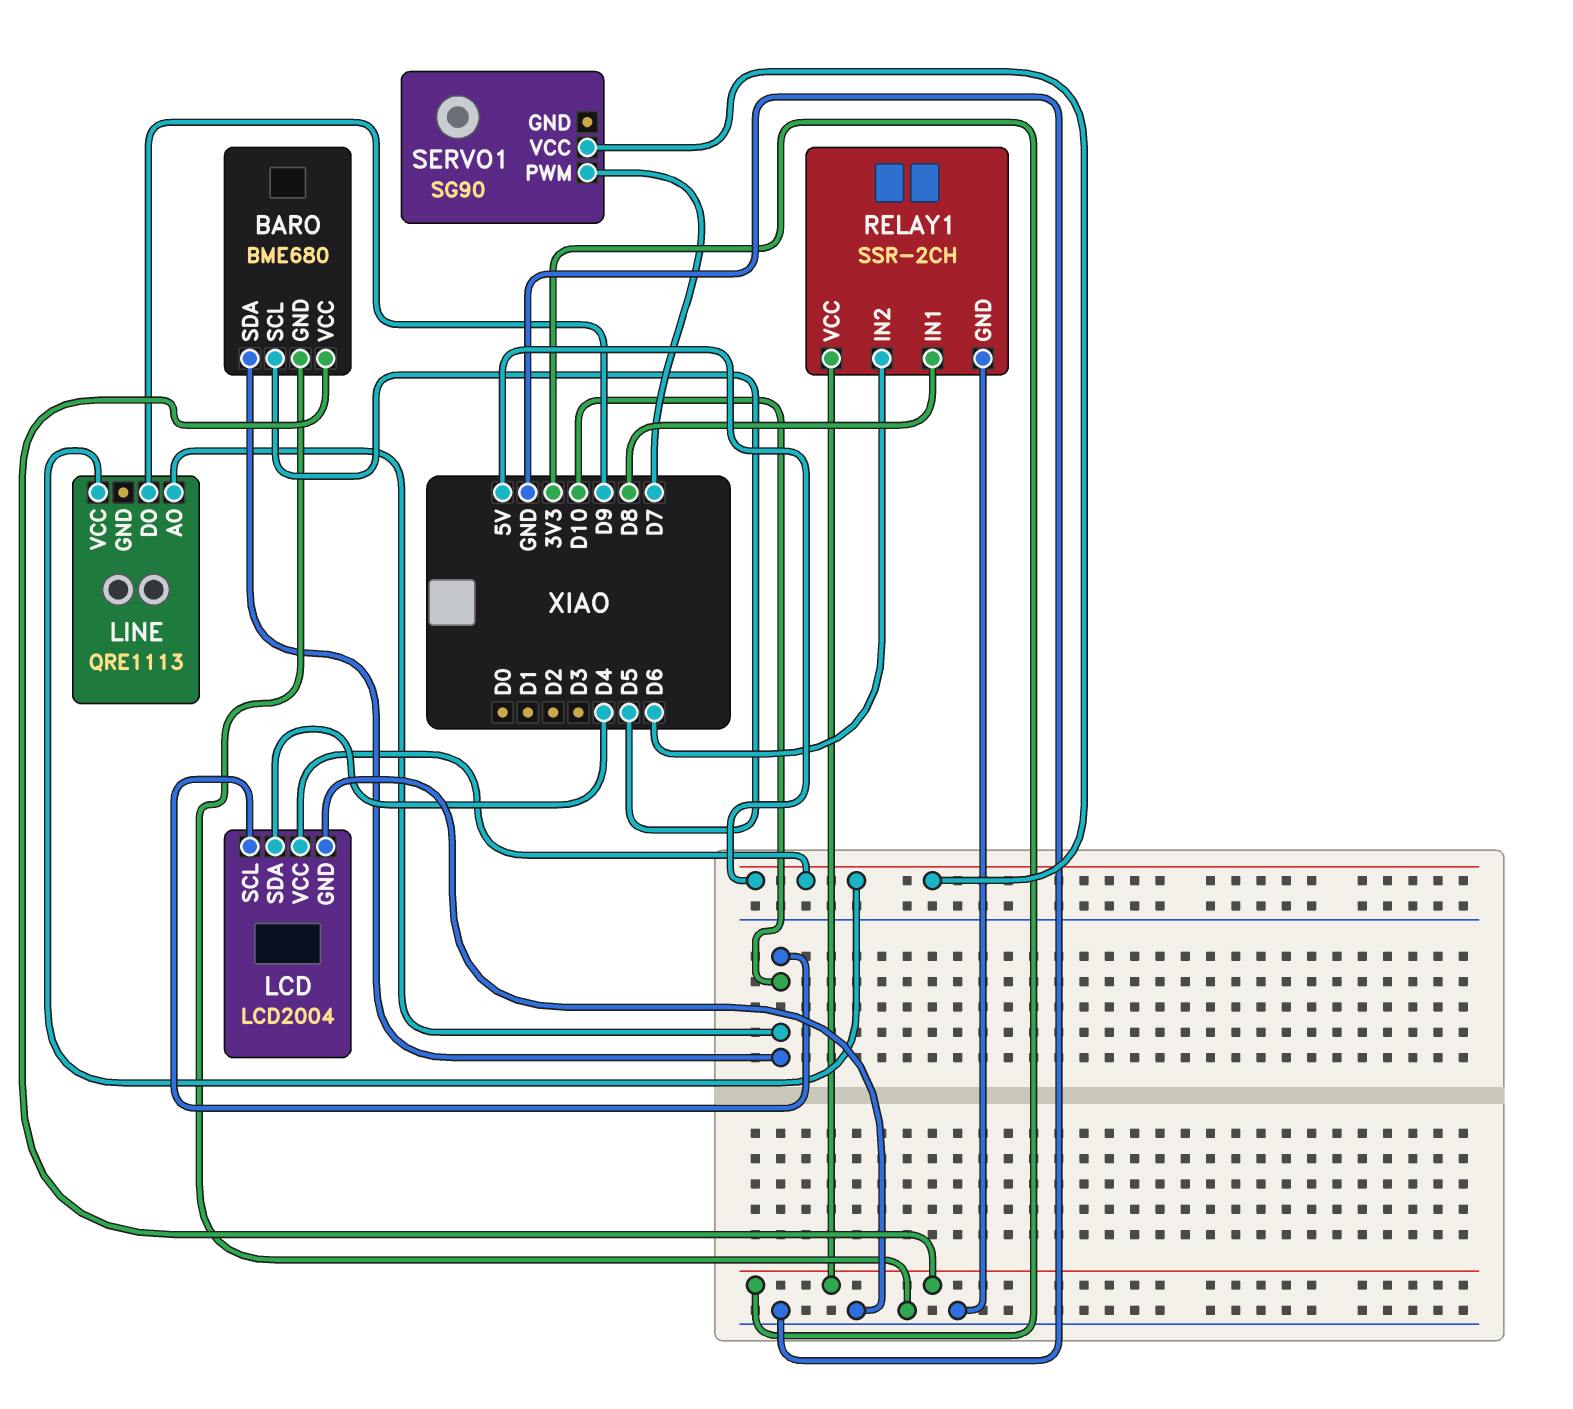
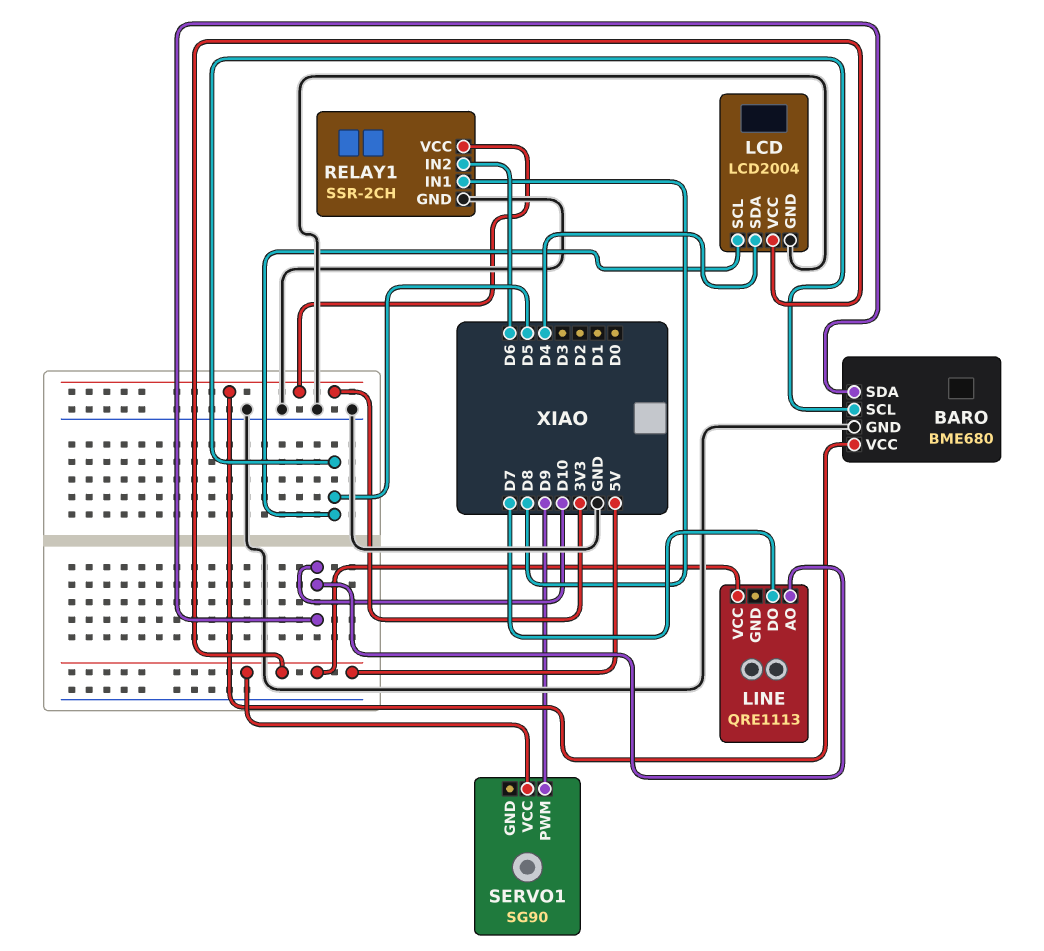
LCD pin SCL: D10 -> D5
LINE pin DO: D9 -> D7
SERVO1 pin PWM: D7 -> D9

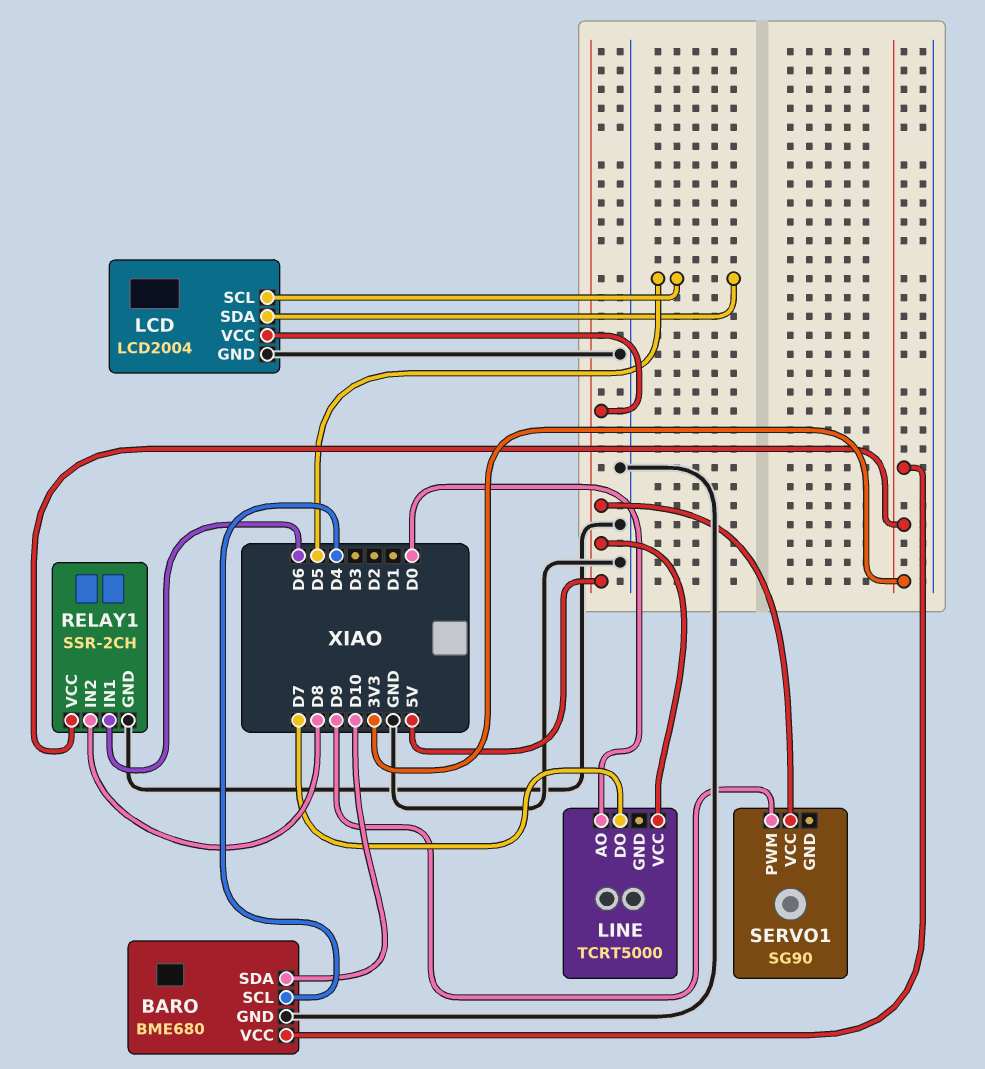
BARO pin SCL: D5 -> D4
LCD pin SDA: D4 -> D5
LINE: QRE1113 -> TCRT5000
LINE pin AO: D10 -> D0
RELAY1 pin IN1: D8 -> D6
RELAY1 pin IN2: D6 -> D8

